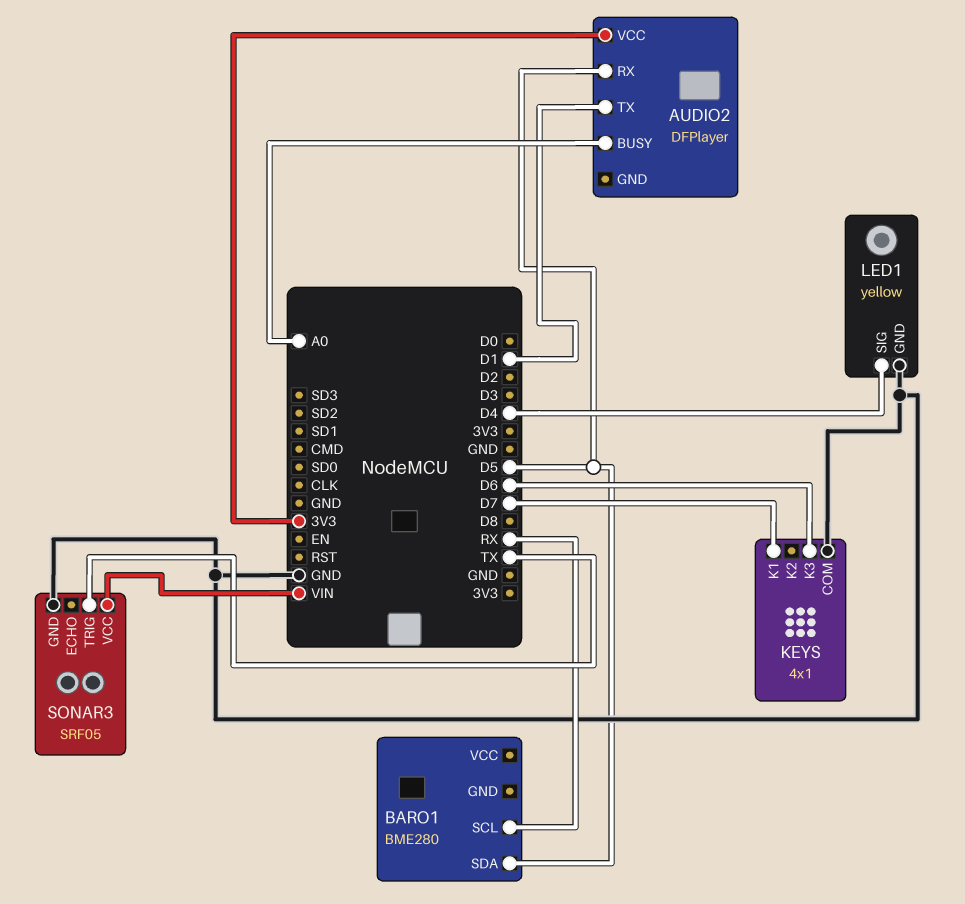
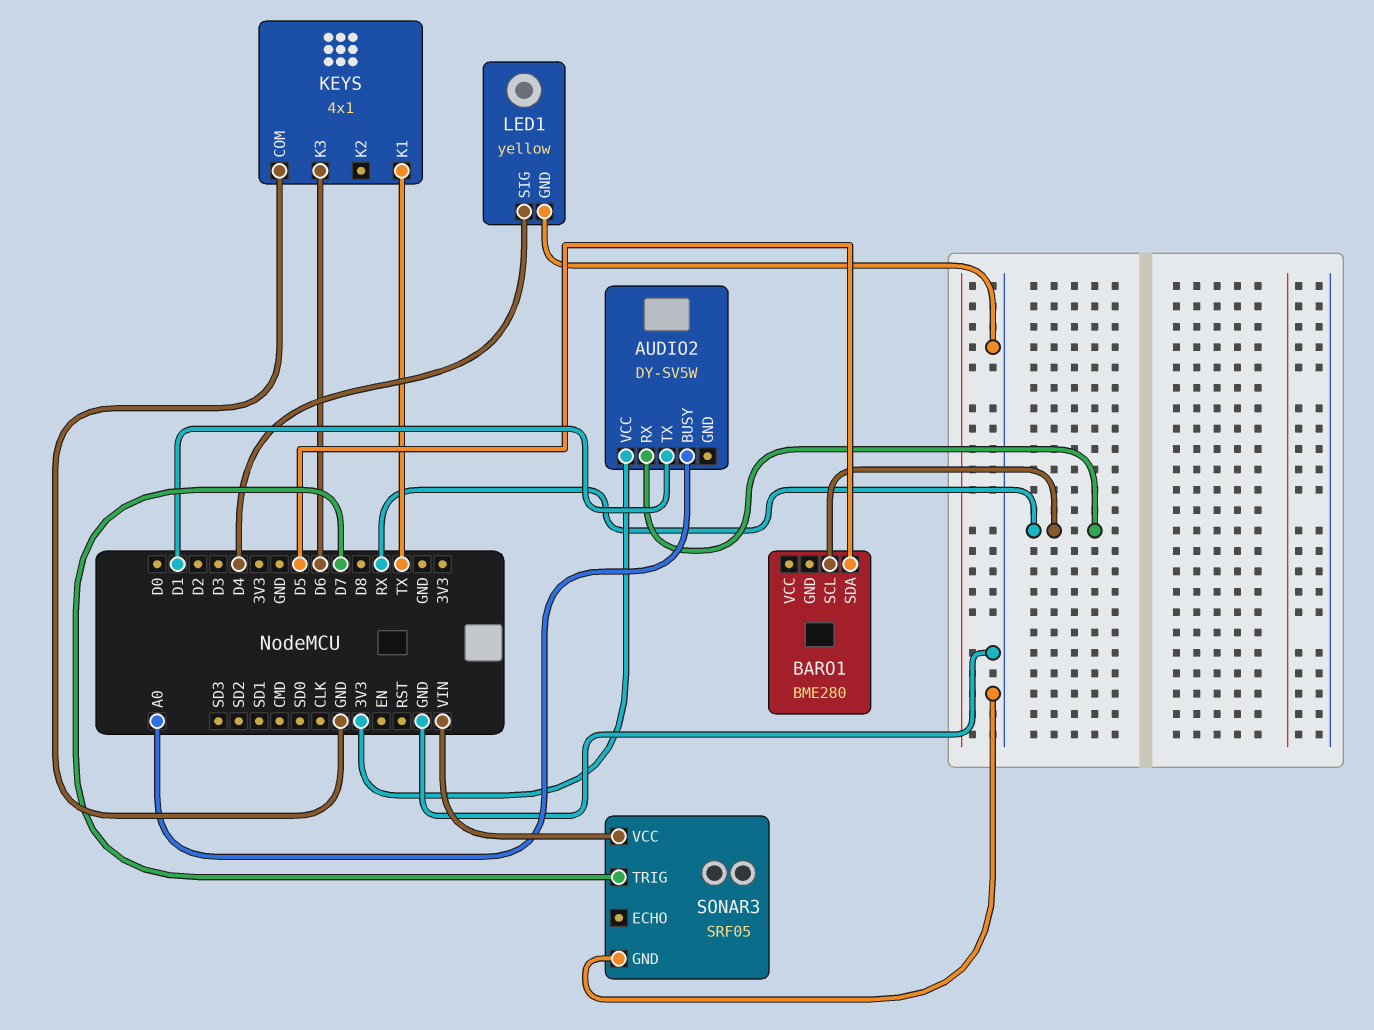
AUDIO2: DFPlayer -> DY-SV5W
AUDIO2 pin RX: D5 -> RX
KEYS pin K1: D7 -> TX
SONAR3 pin TRIG: TX -> D7

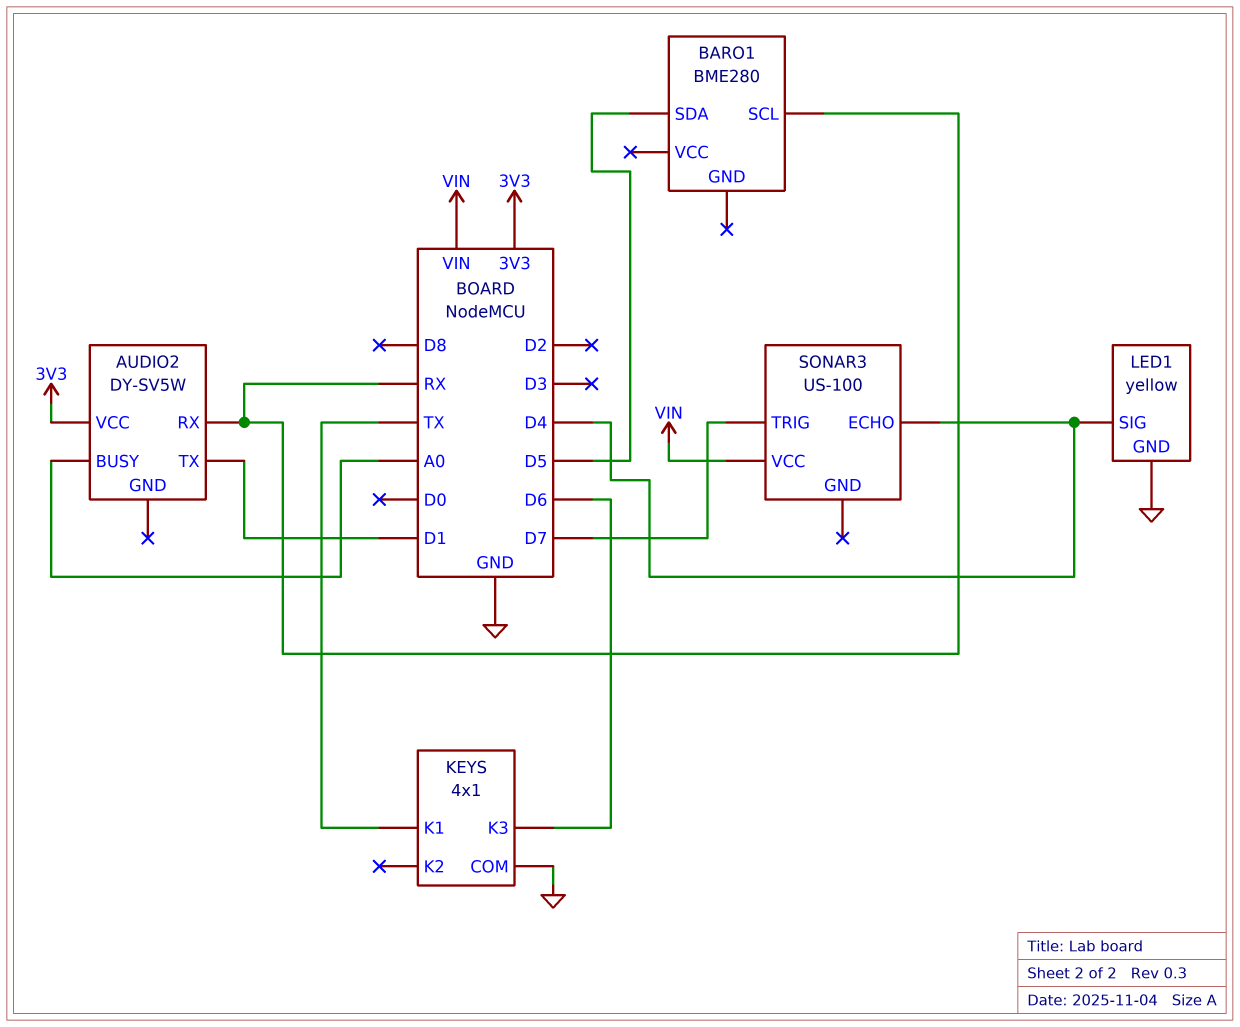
SONAR3: SRF05 -> US-100
SONAR3 pin ECHO: none -> D4
SONAR3 pin GND: GND -> none

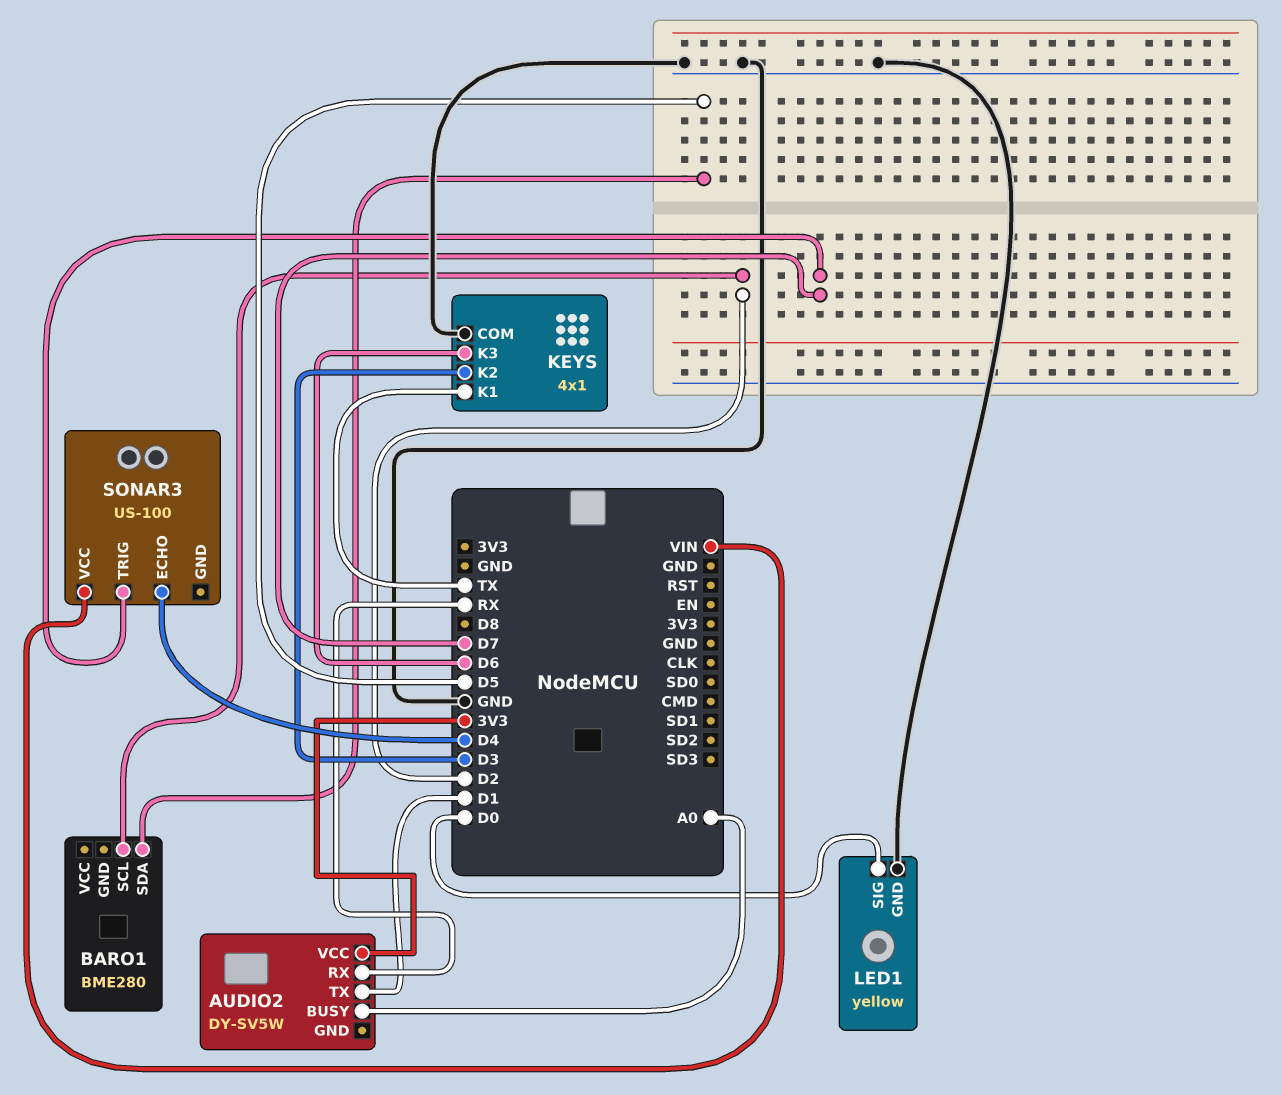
BARO1 pin SCL: RX -> D2
KEYS pin K2: none -> D3
LED1 pin SIG: D4 -> D0

